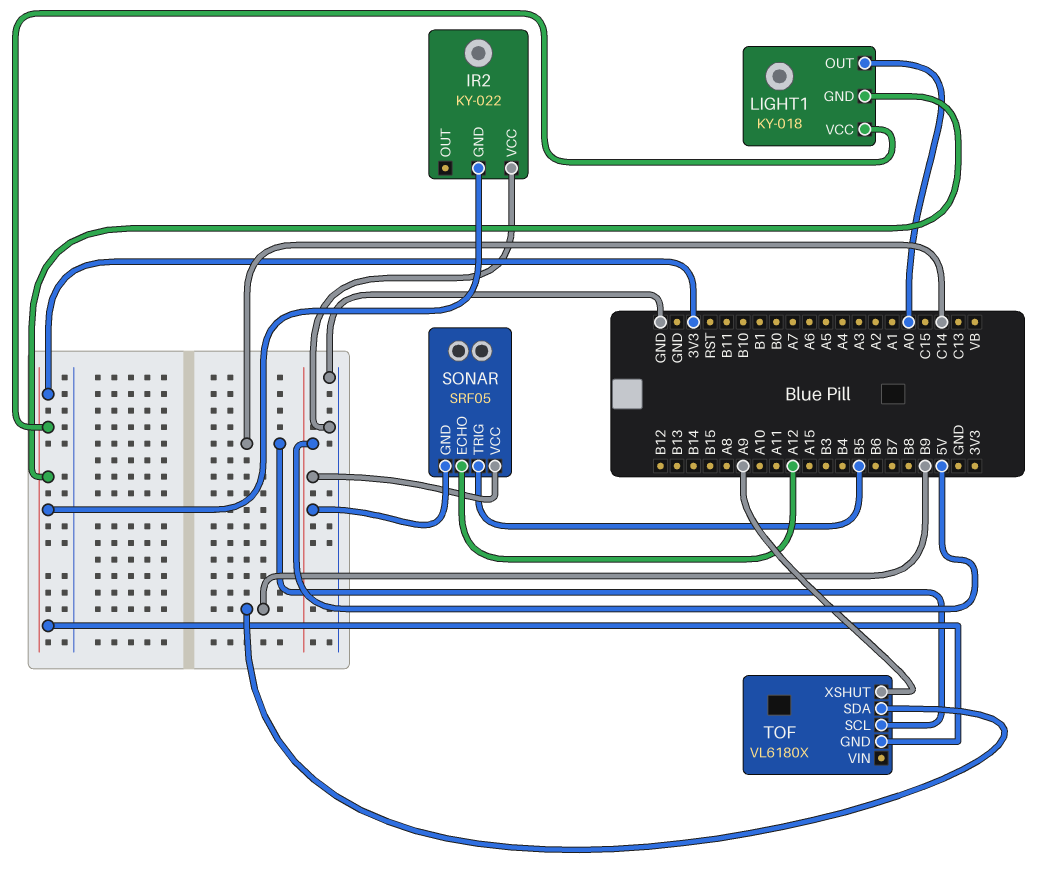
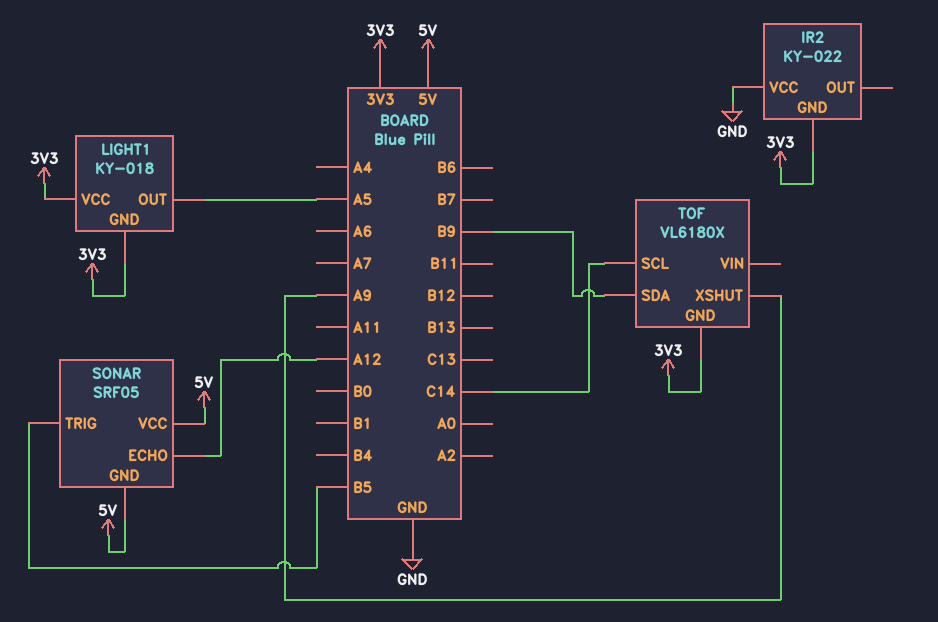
LIGHT1 pin OUT: A0 -> A5

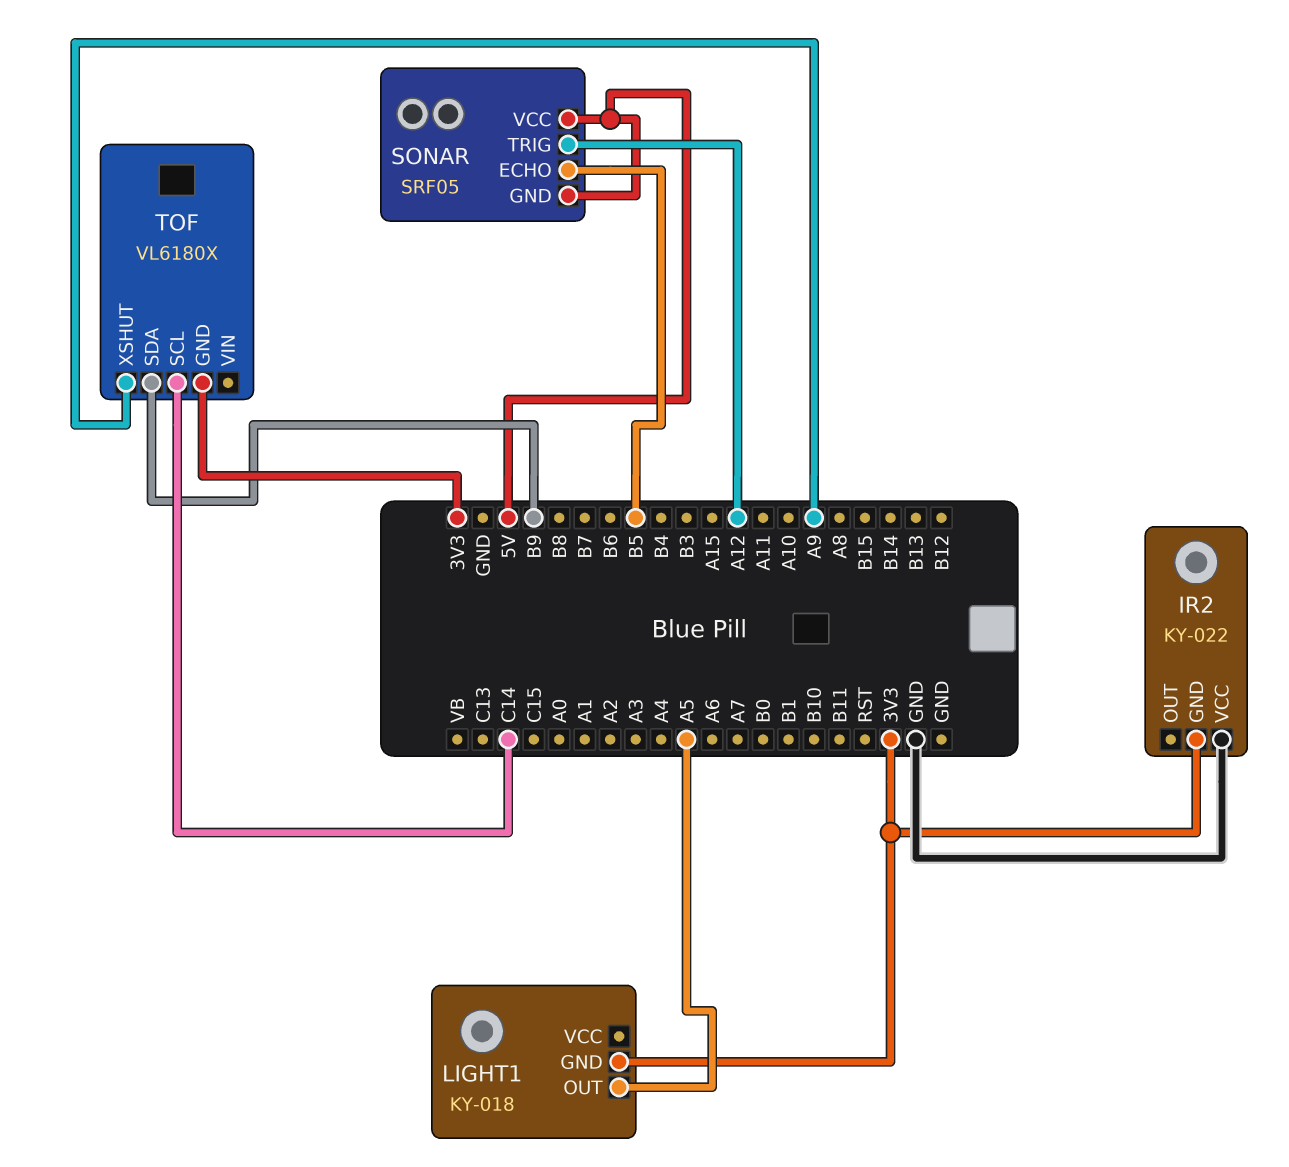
LIGHT1 pin VCC: 3V3 -> none
SONAR pin ECHO: A12 -> B5
SONAR pin TRIG: B5 -> A12

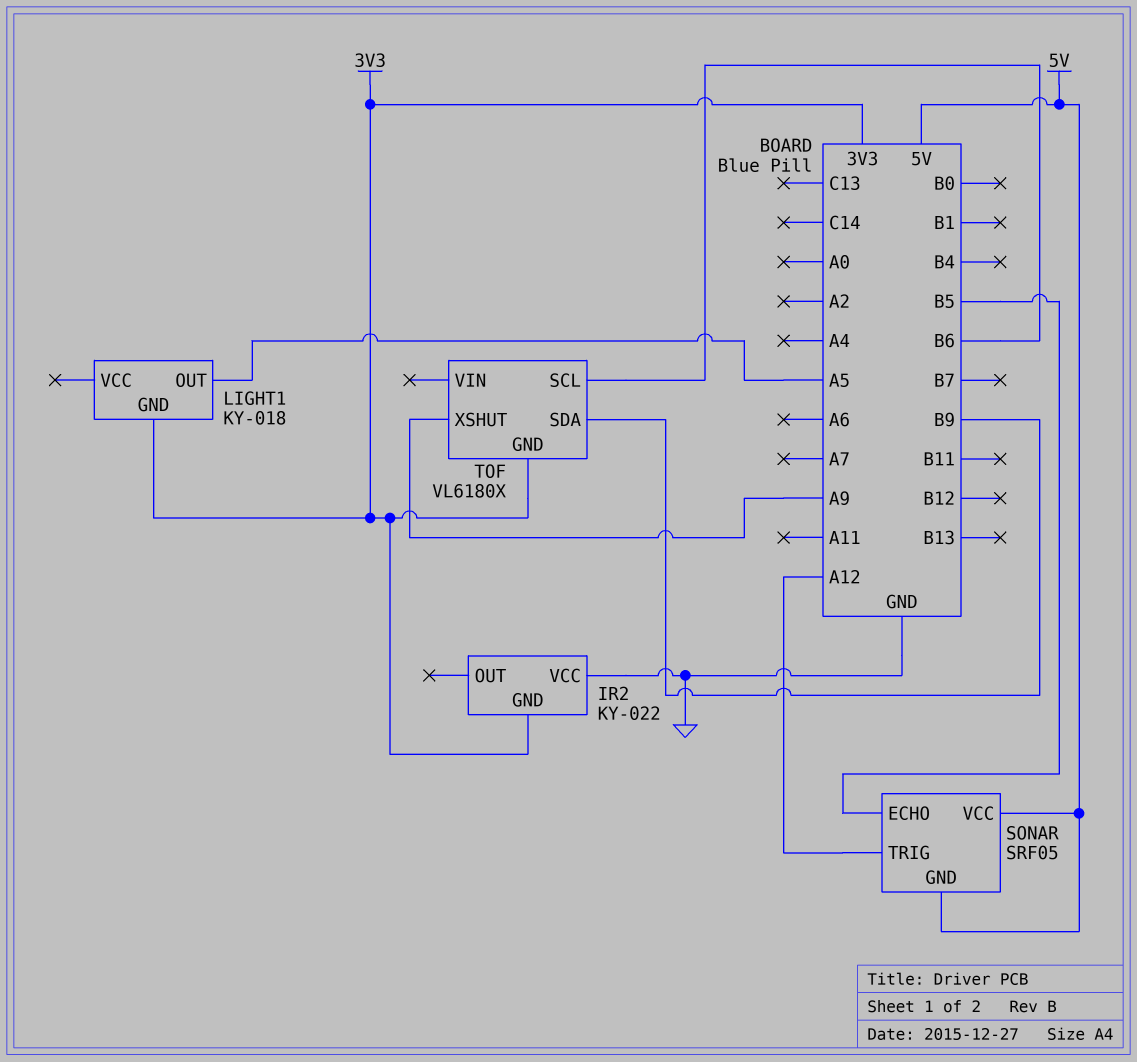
TOF pin SCL: C14 -> B6

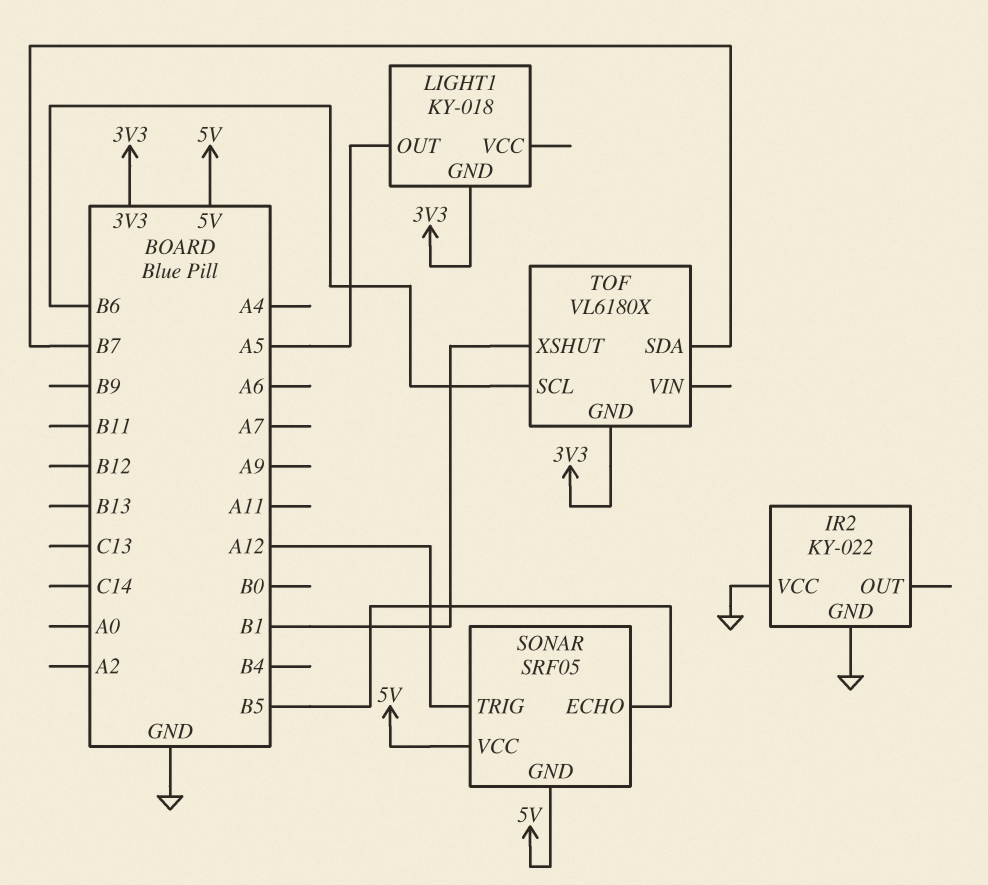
IR2 pin GND: 3V3 -> GND
TOF pin SDA: B9 -> B7
TOF pin XSHUT: A9 -> B1

